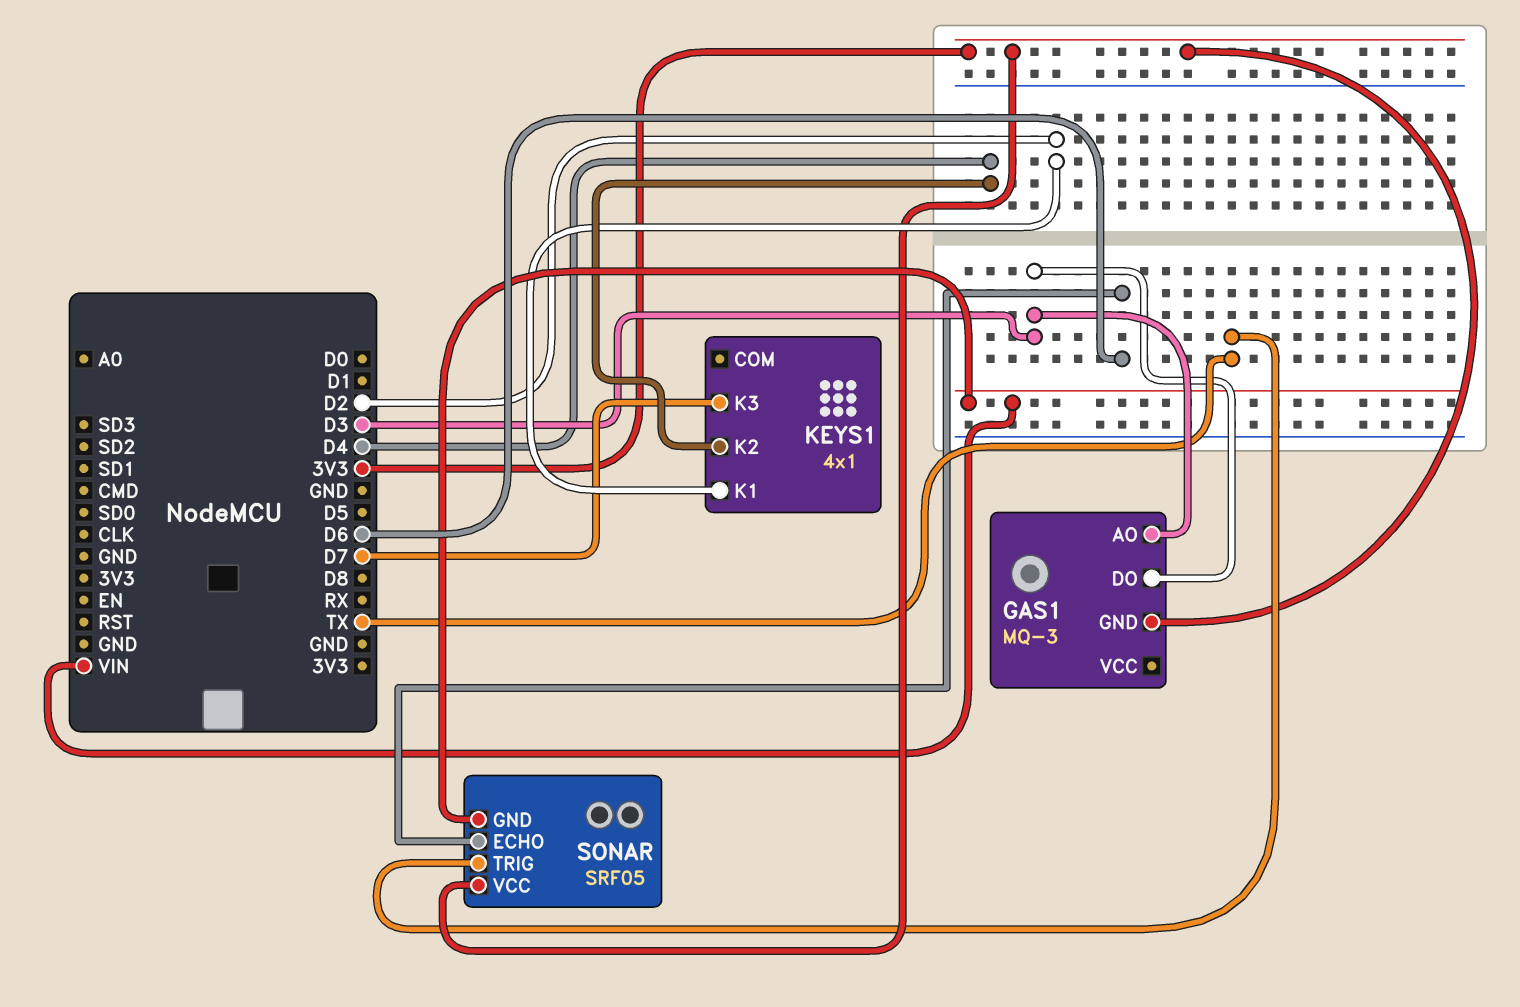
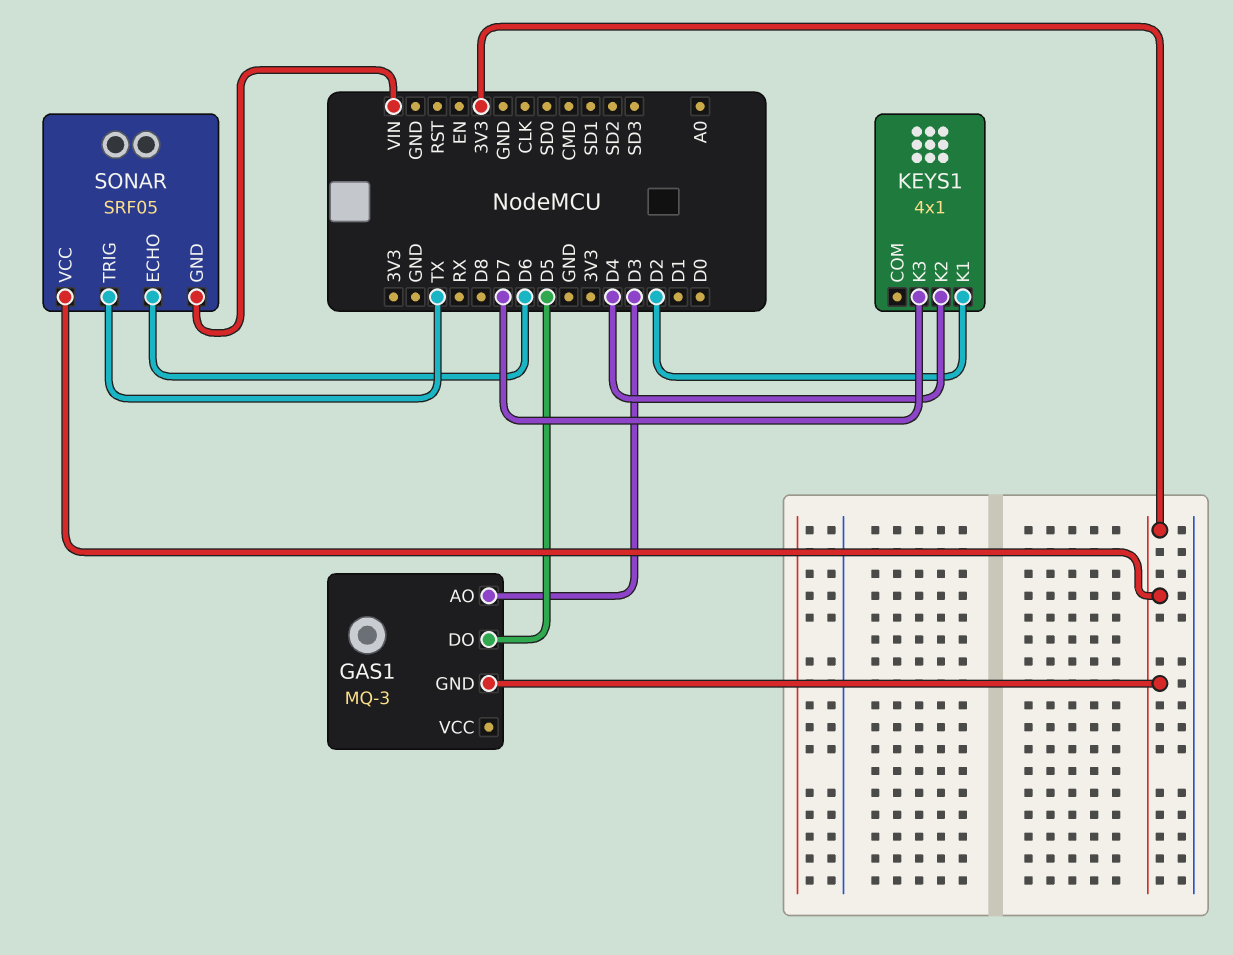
GAS1 pin DO: D3 -> D5

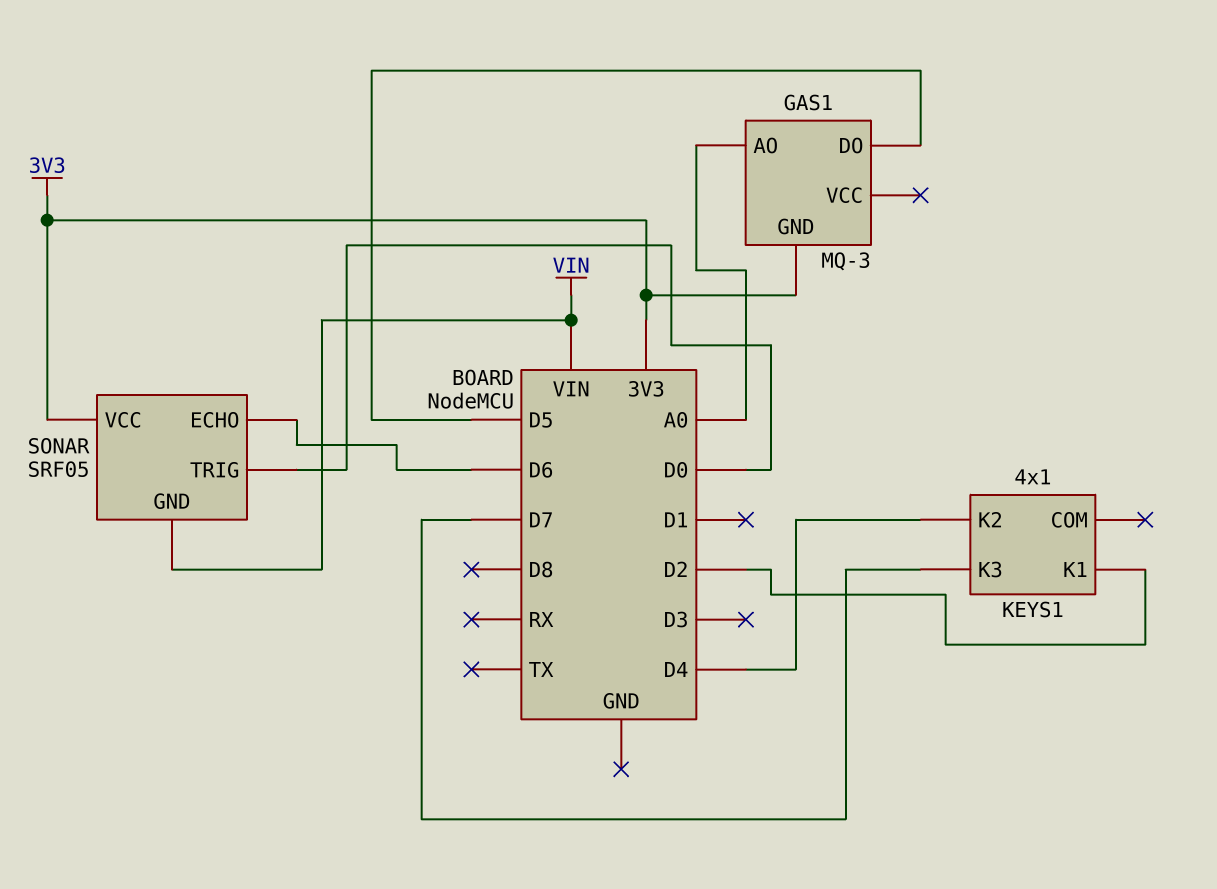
GAS1 pin AO: D3 -> A0
SONAR pin TRIG: TX -> D0

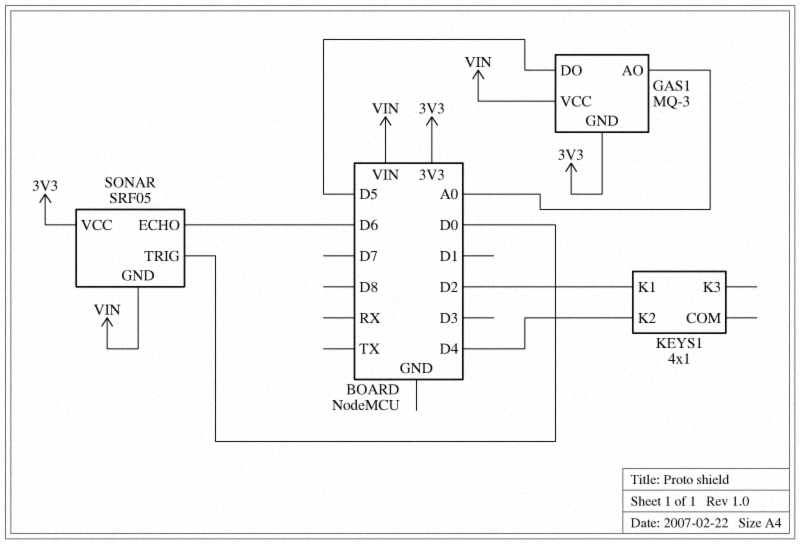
GAS1 pin VCC: none -> VIN
KEYS1 pin K3: D7 -> none

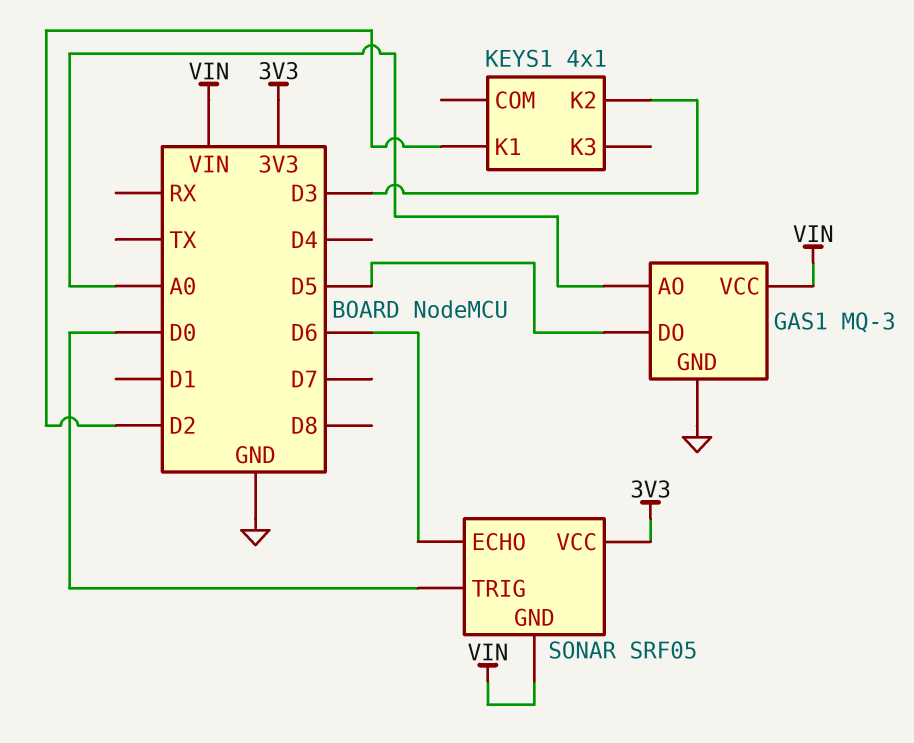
GAS1 pin GND: 3V3 -> GND
KEYS1 pin K2: D4 -> D3

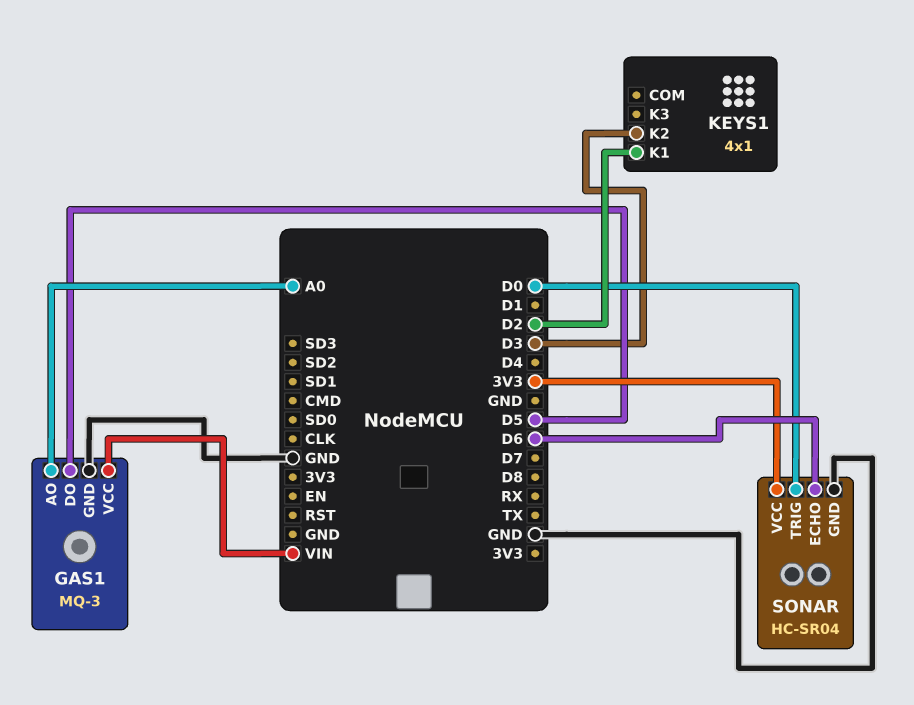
SONAR: SRF05 -> HC-SR04
SONAR pin GND: VIN -> GND

